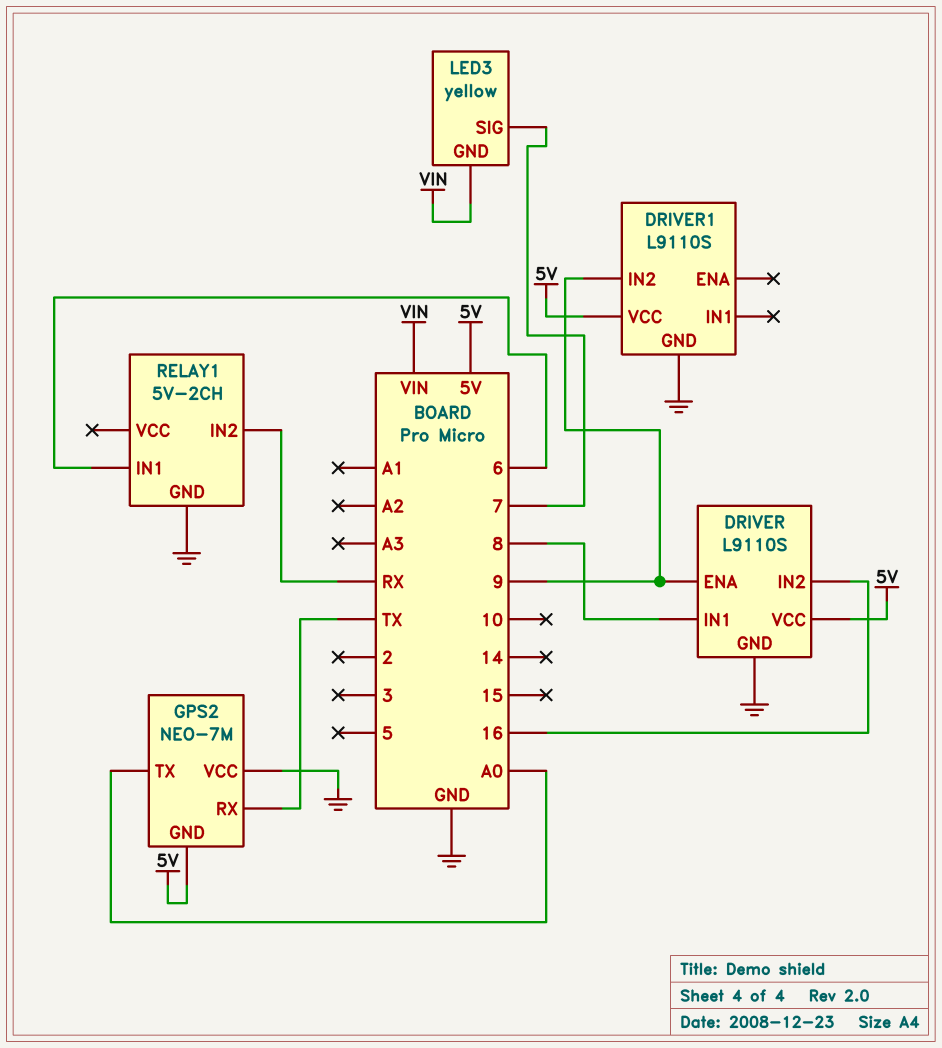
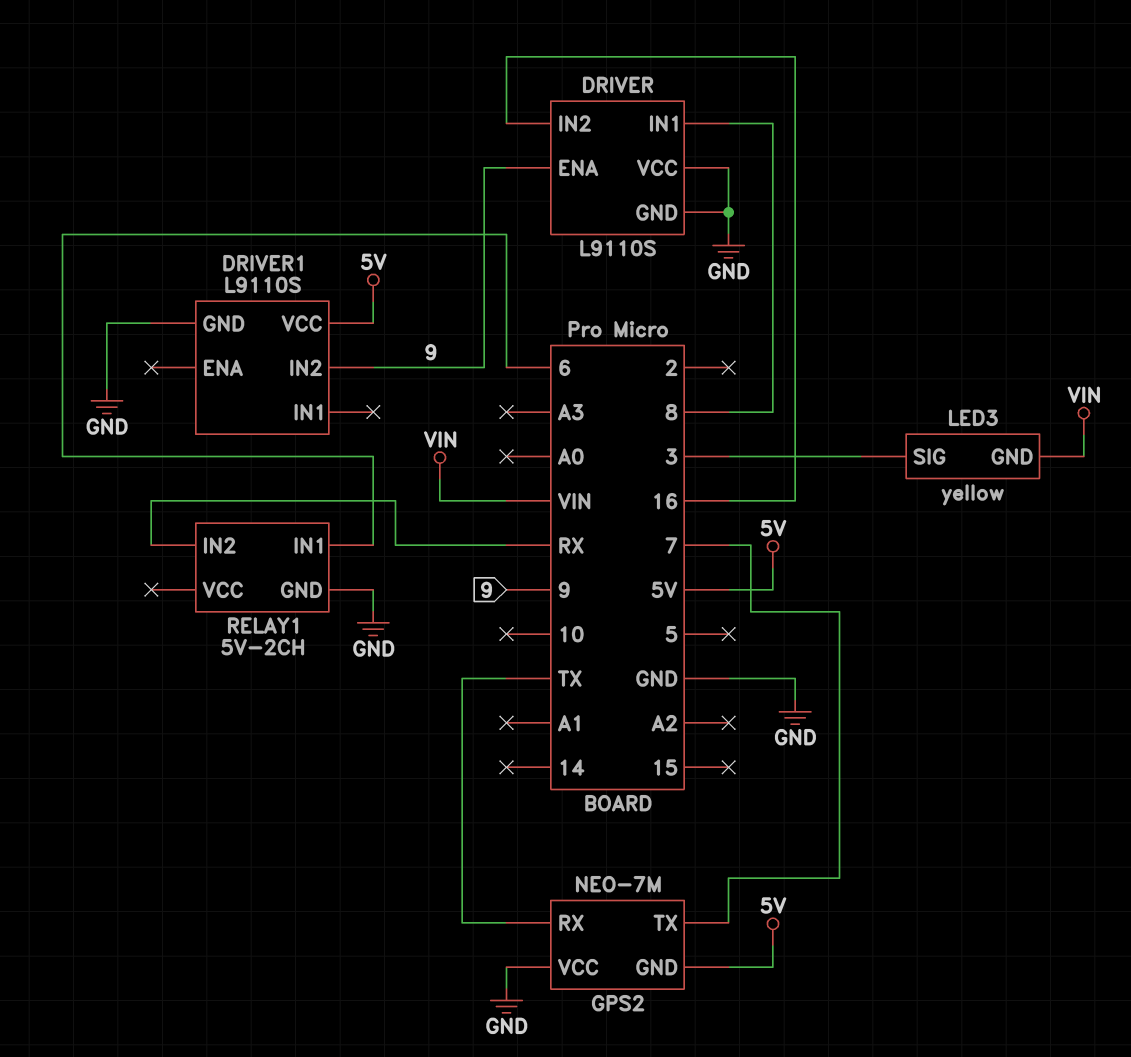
DRIVER pin VCC: 5V -> GND
GPS2 pin TX: A0 -> 7
LED3 pin SIG: 7 -> 3

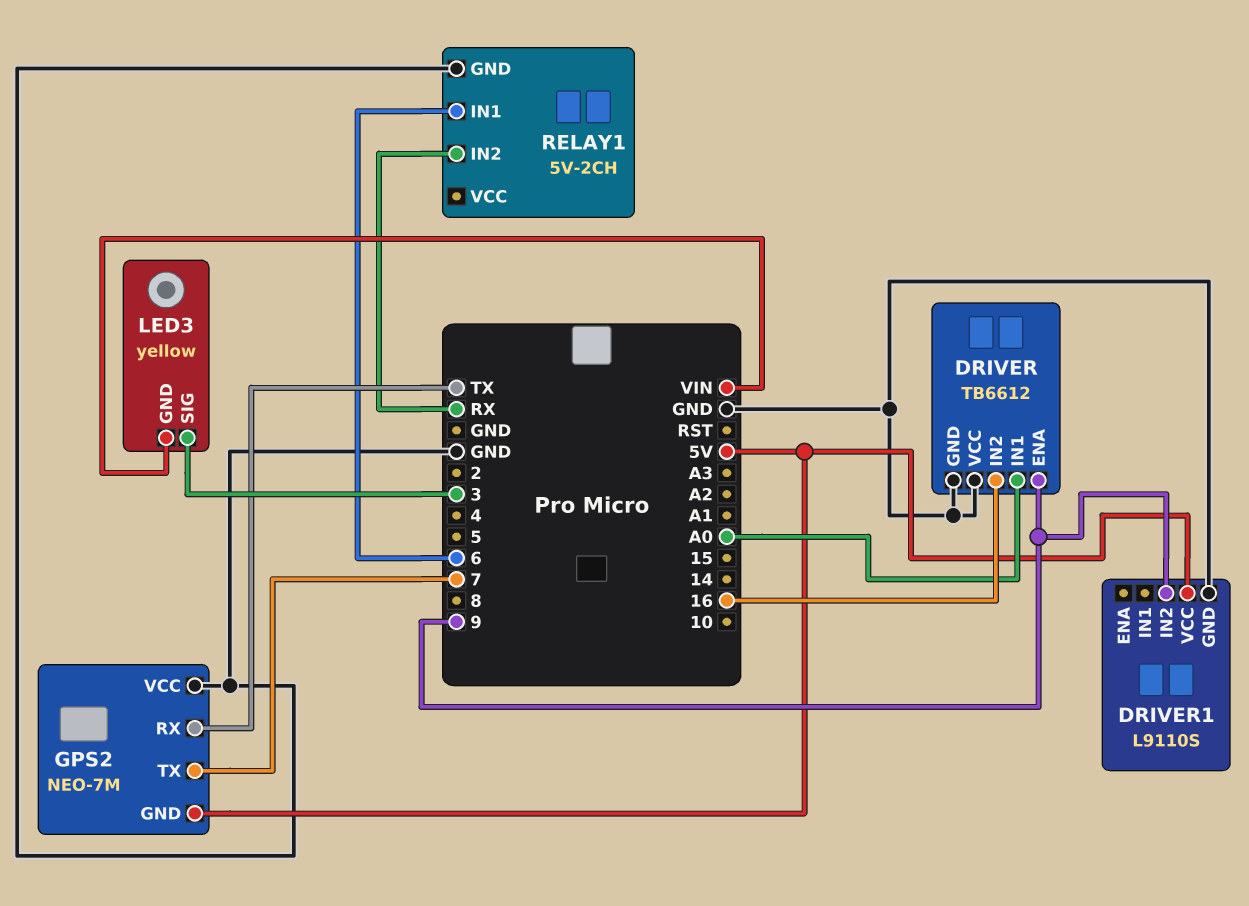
DRIVER: L9110S -> TB6612
DRIVER pin IN1: 8 -> A0

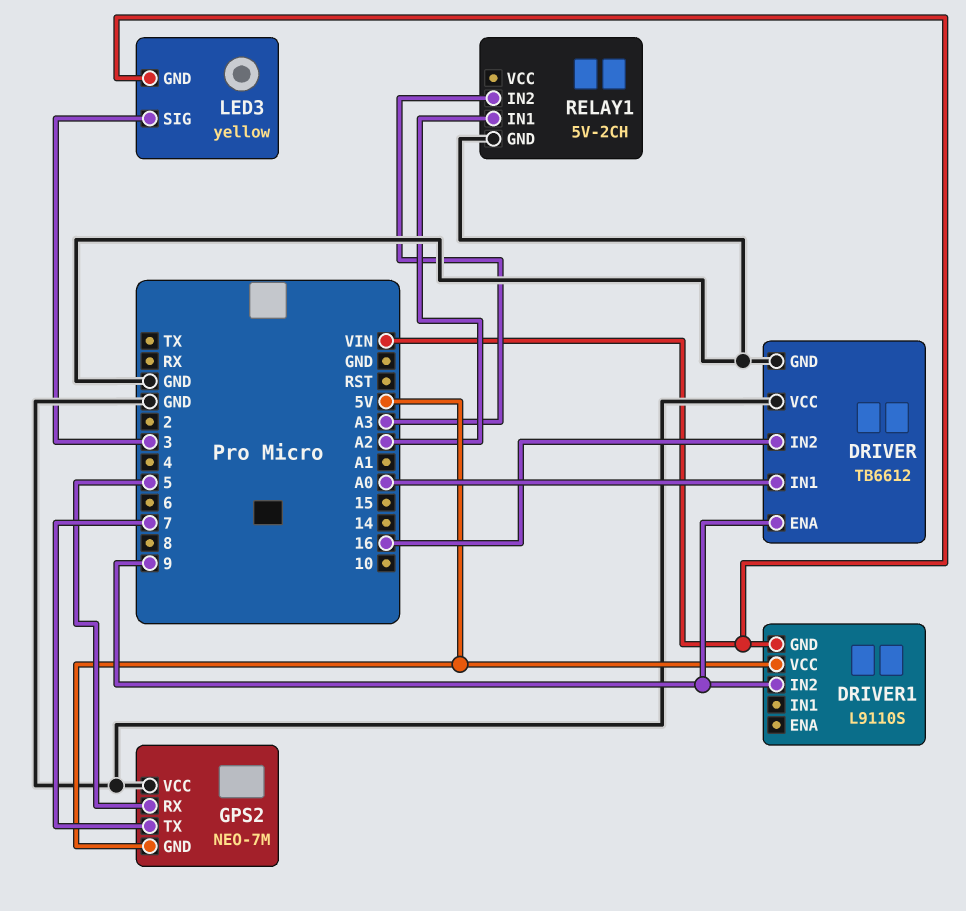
DRIVER1 pin GND: GND -> VIN
GPS2 pin RX: TX -> 5
RELAY1 pin IN1: 6 -> A2
RELAY1 pin IN2: RX -> A3

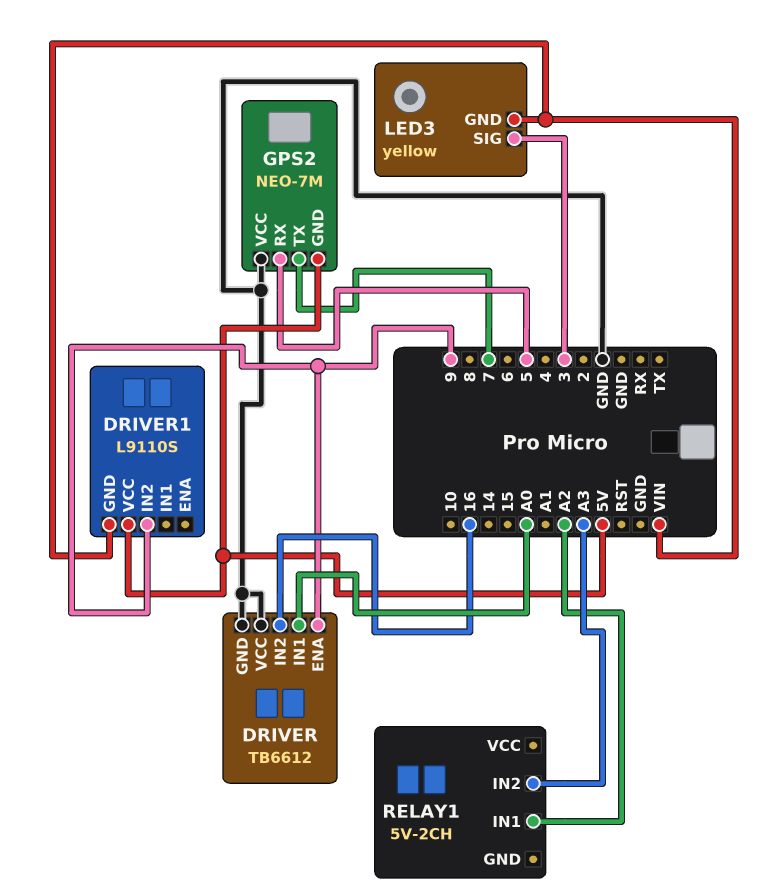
RELAY1 pin GND: GND -> none

